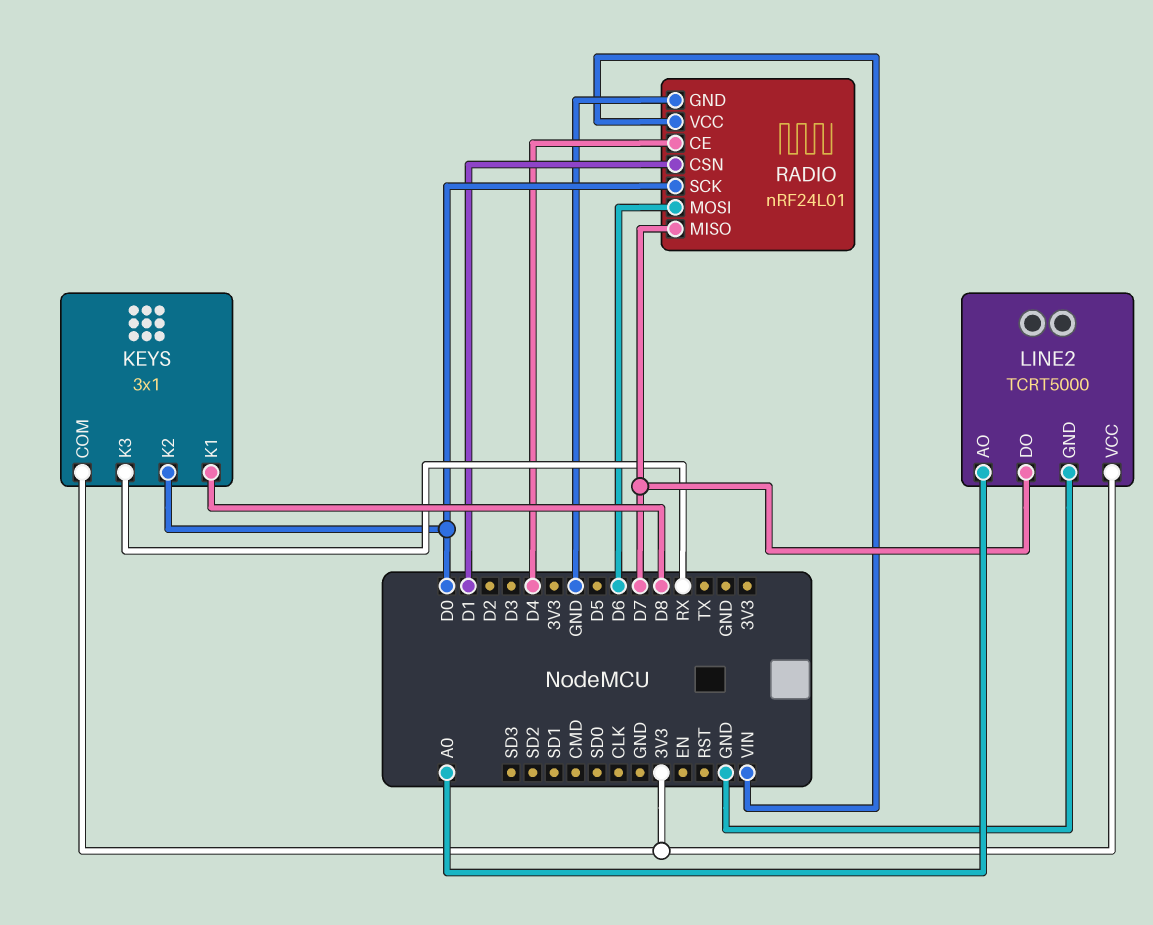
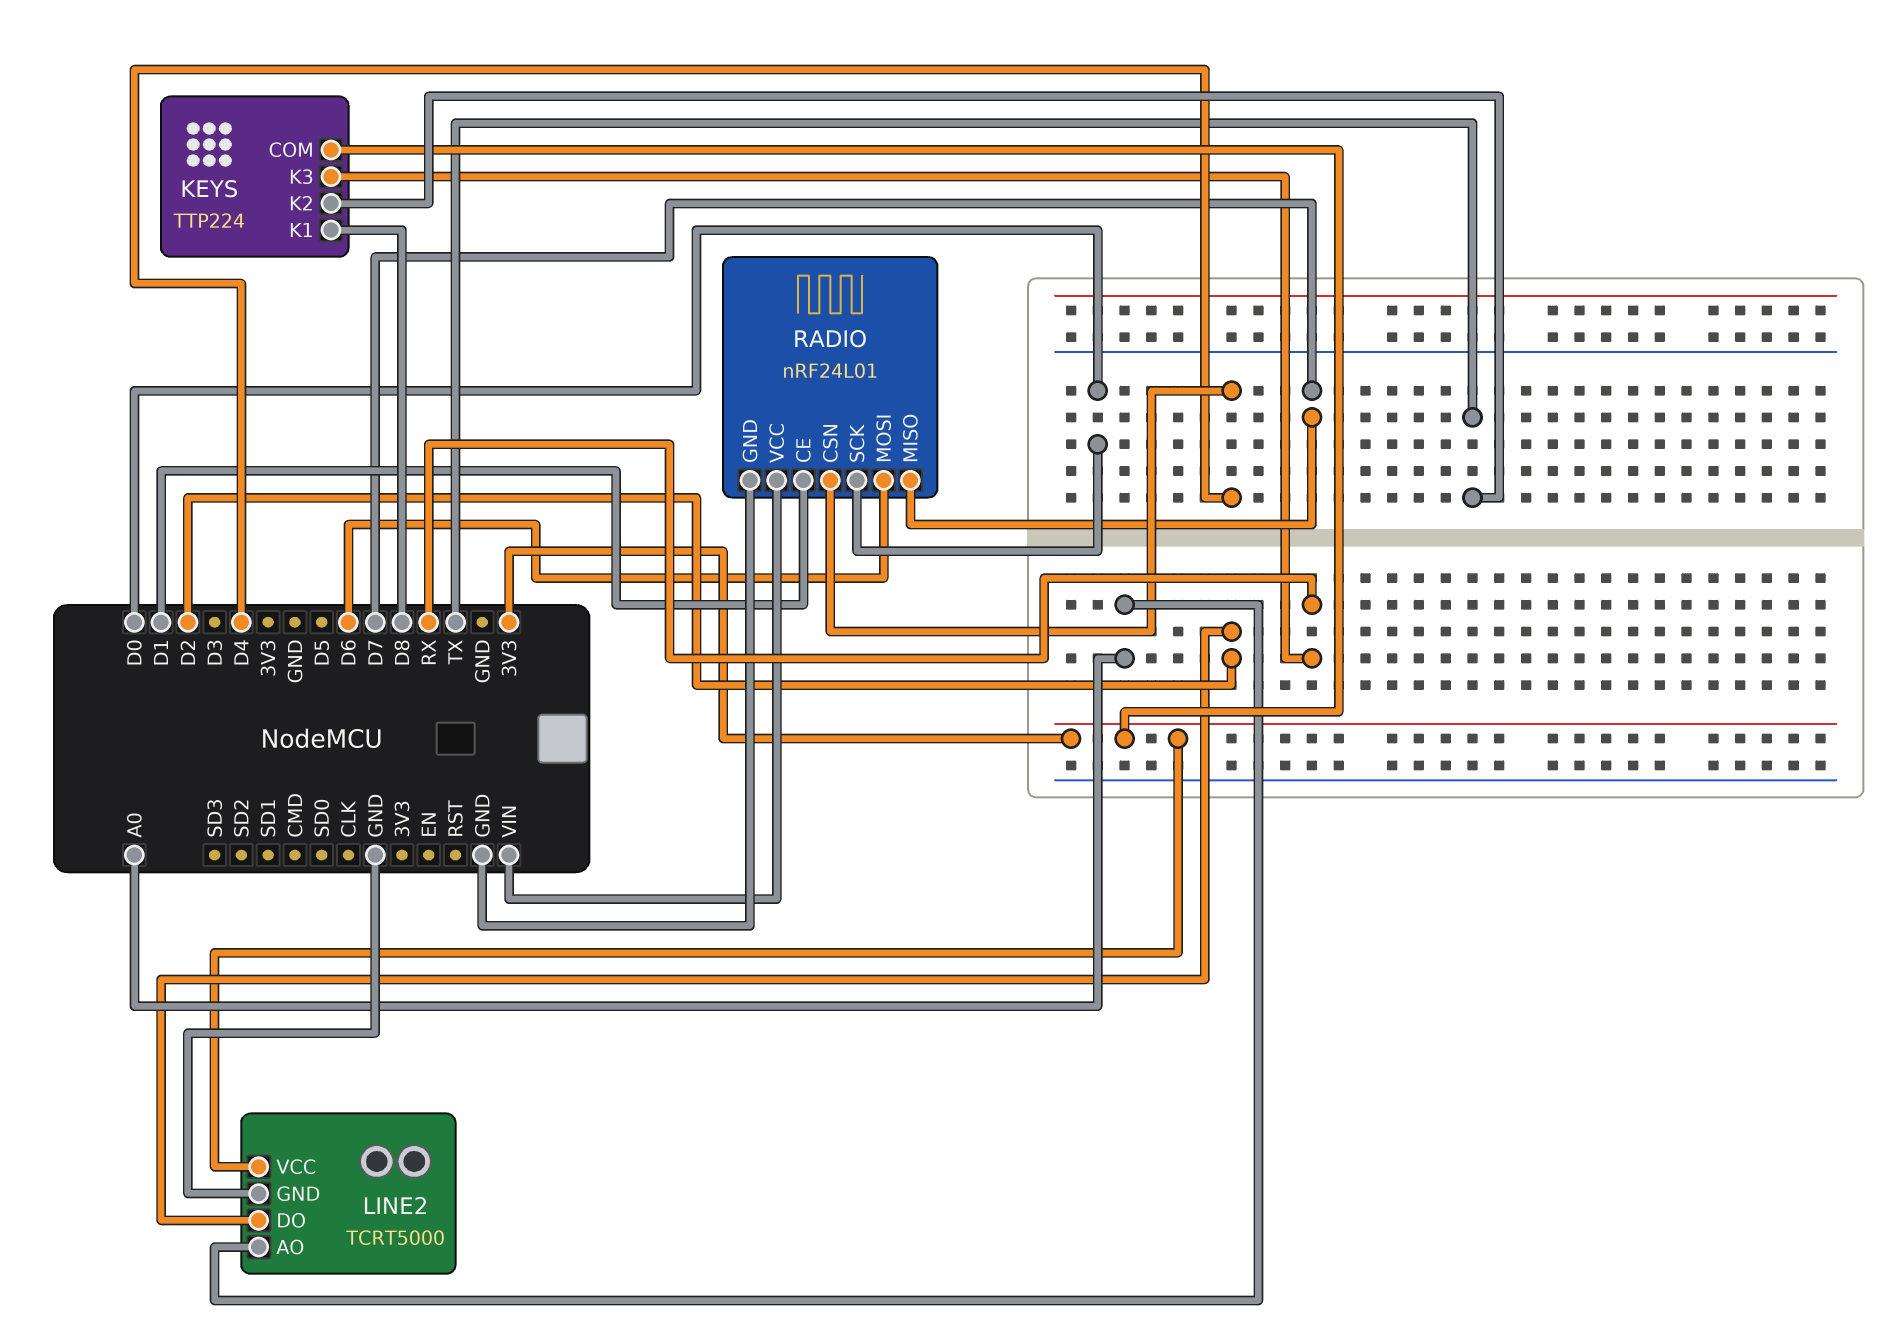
KEYS: 3x1 -> TTP224
KEYS pin K2: D0 -> TX
LINE2 pin DO: D7 -> D2
RADIO pin CE: D4 -> D1
RADIO pin CSN: D1 -> D4

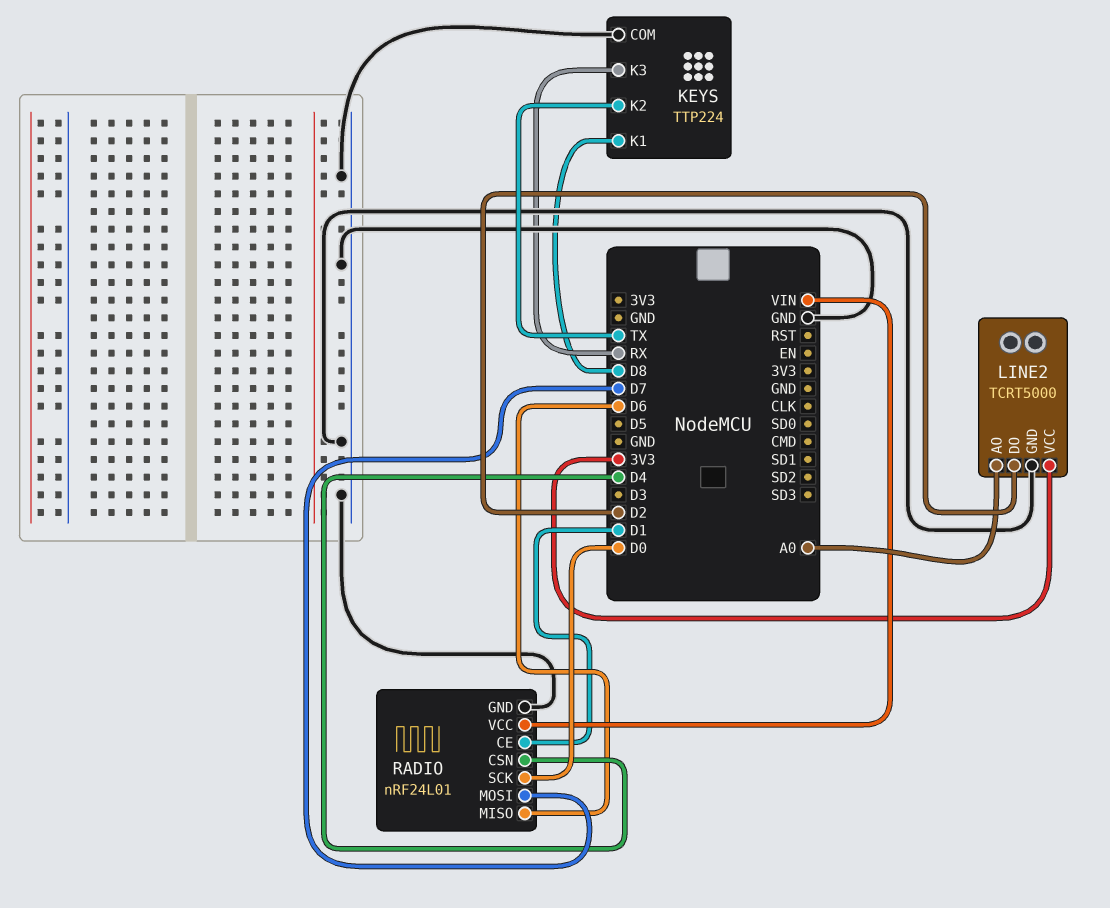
KEYS pin COM: 3V3 -> GND
RADIO pin MISO: D7 -> D6
RADIO pin MOSI: D6 -> D7

